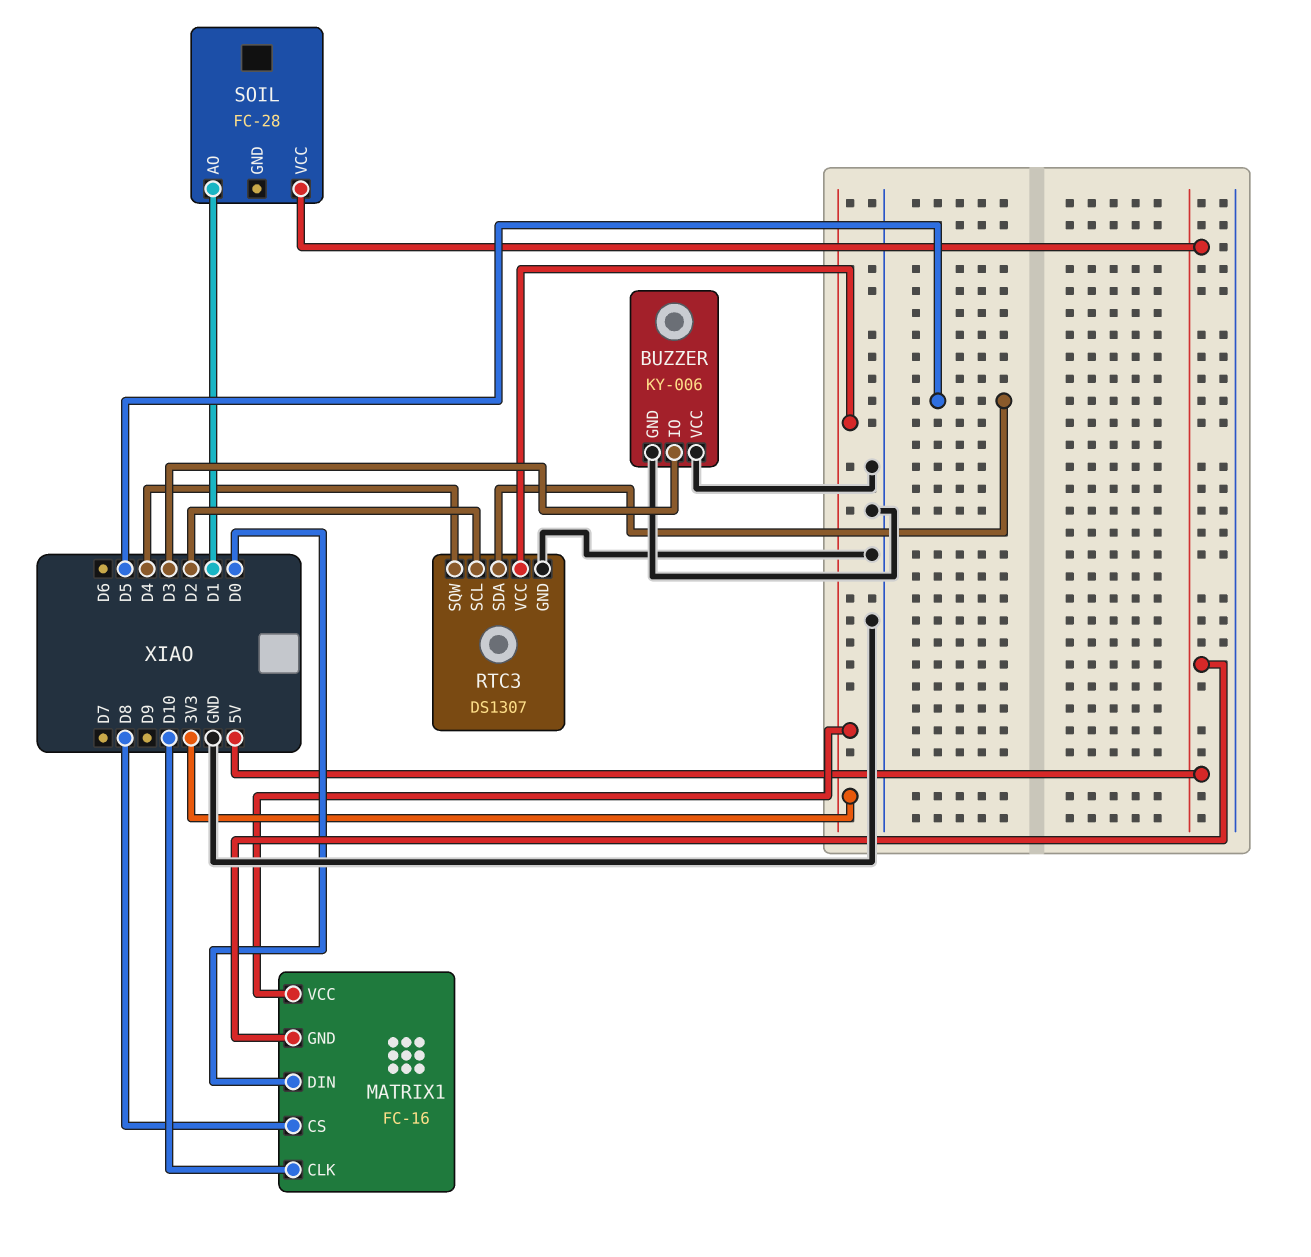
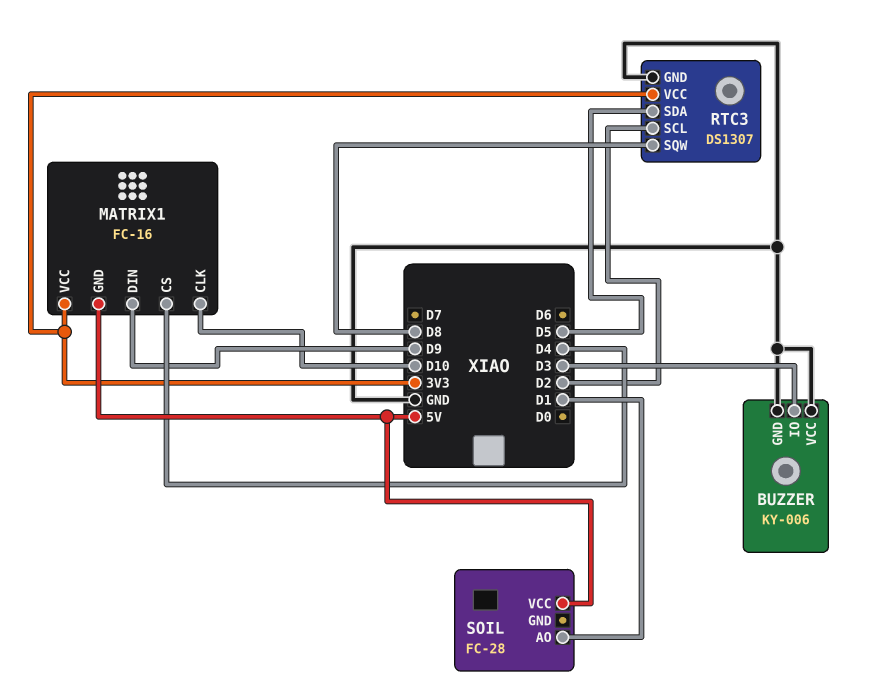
MATRIX1 pin CS: D8 -> D4
MATRIX1 pin DIN: D0 -> D9
RTC3 pin SQW: D4 -> D8

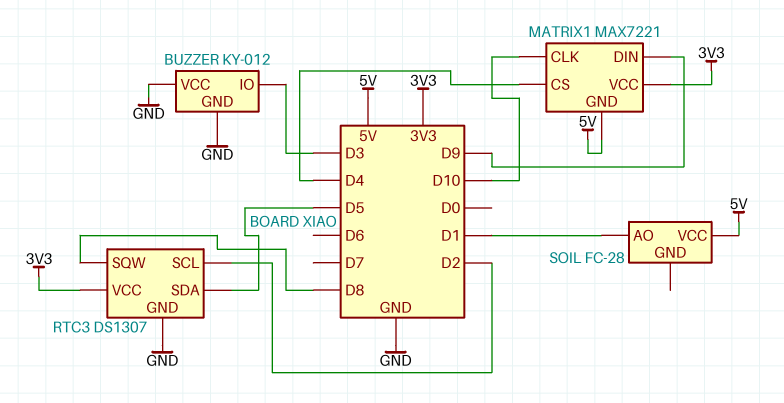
BUZZER: KY-006 -> KY-012
MATRIX1: FC-16 -> MAX7221

